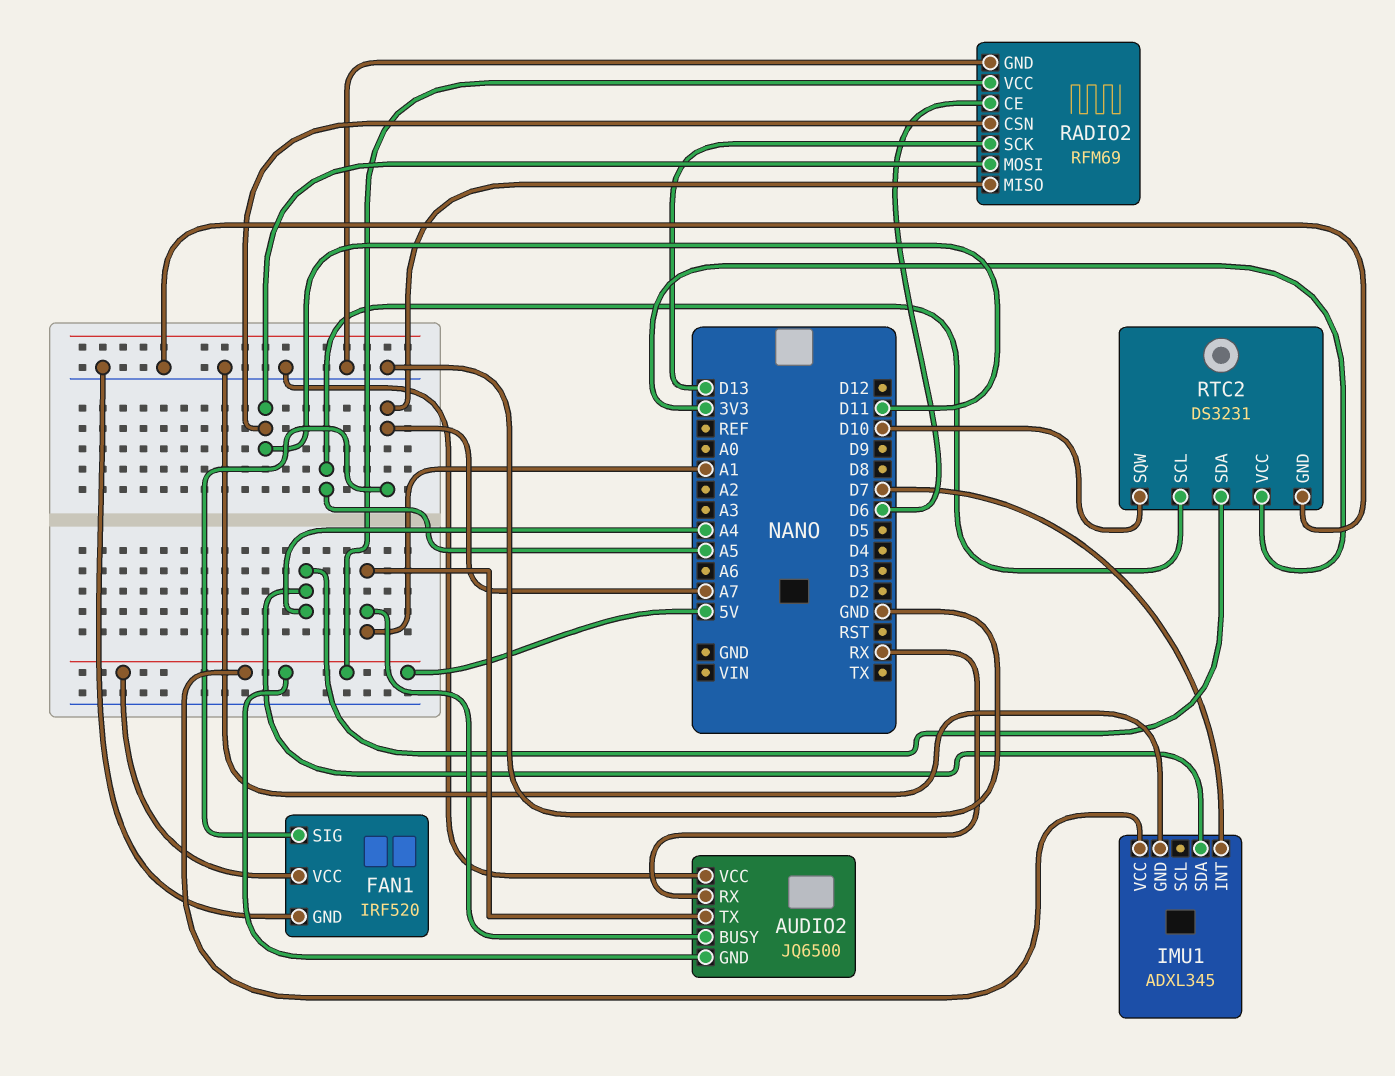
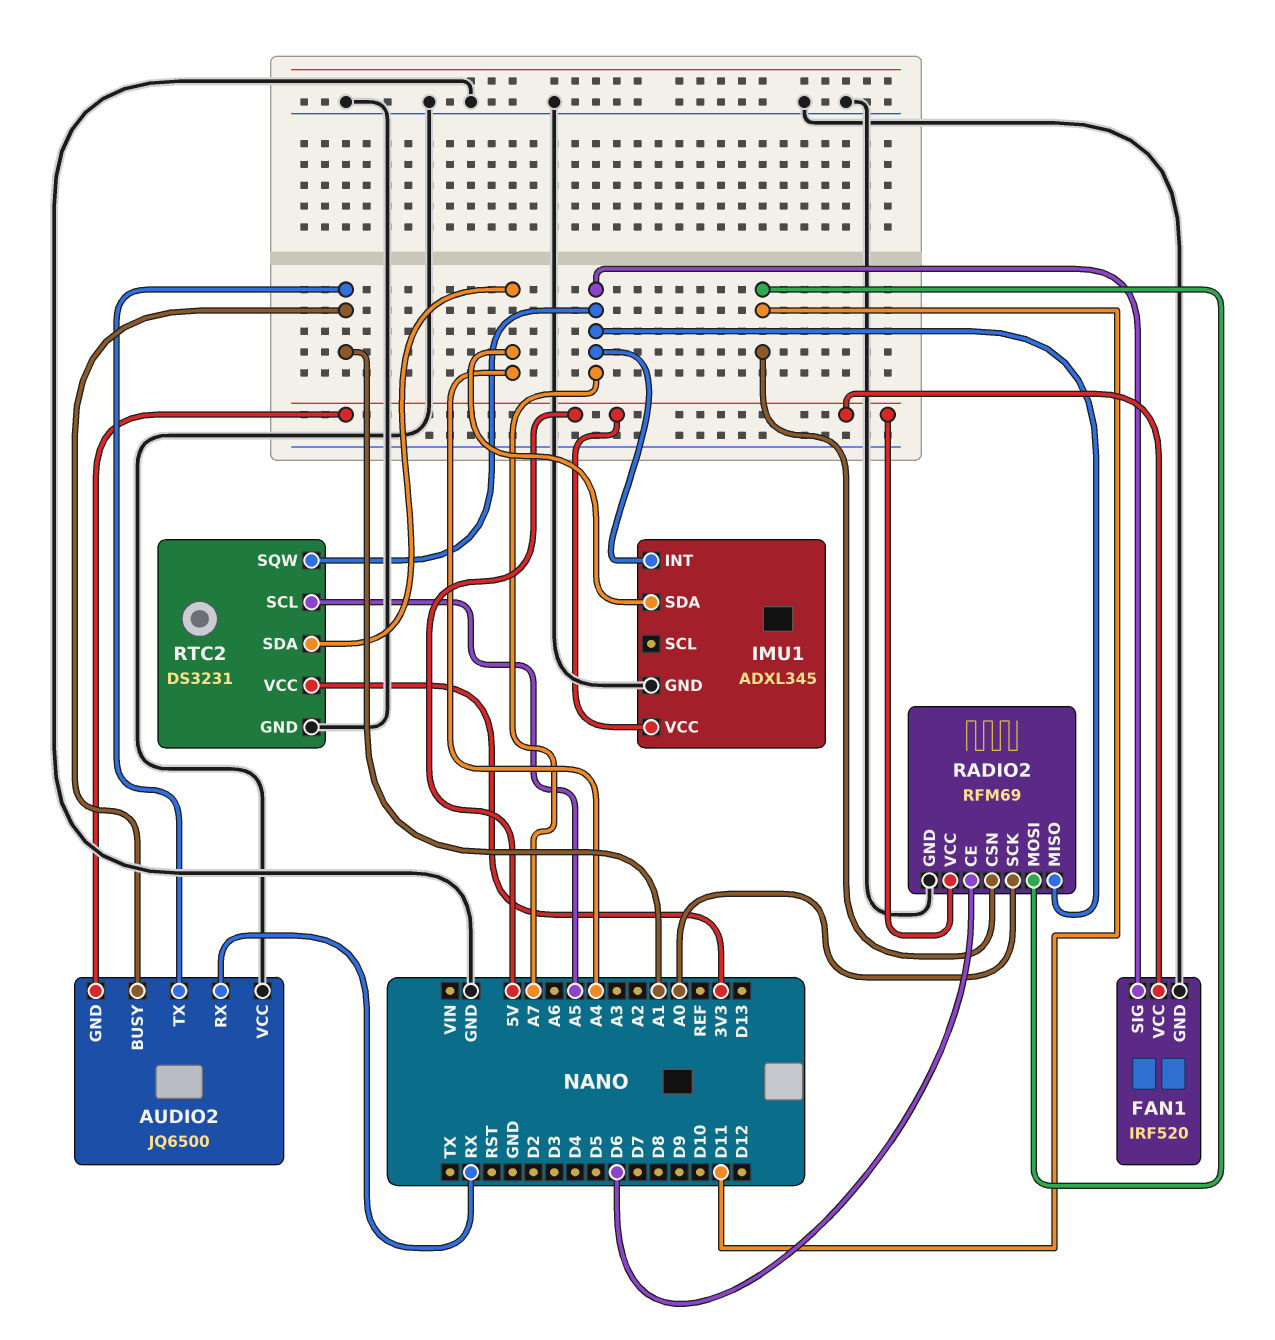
IMU1 pin INT: D7 -> A7
RADIO2 pin SCK: D13 -> A0
RTC2 pin SQW: D10 -> A7

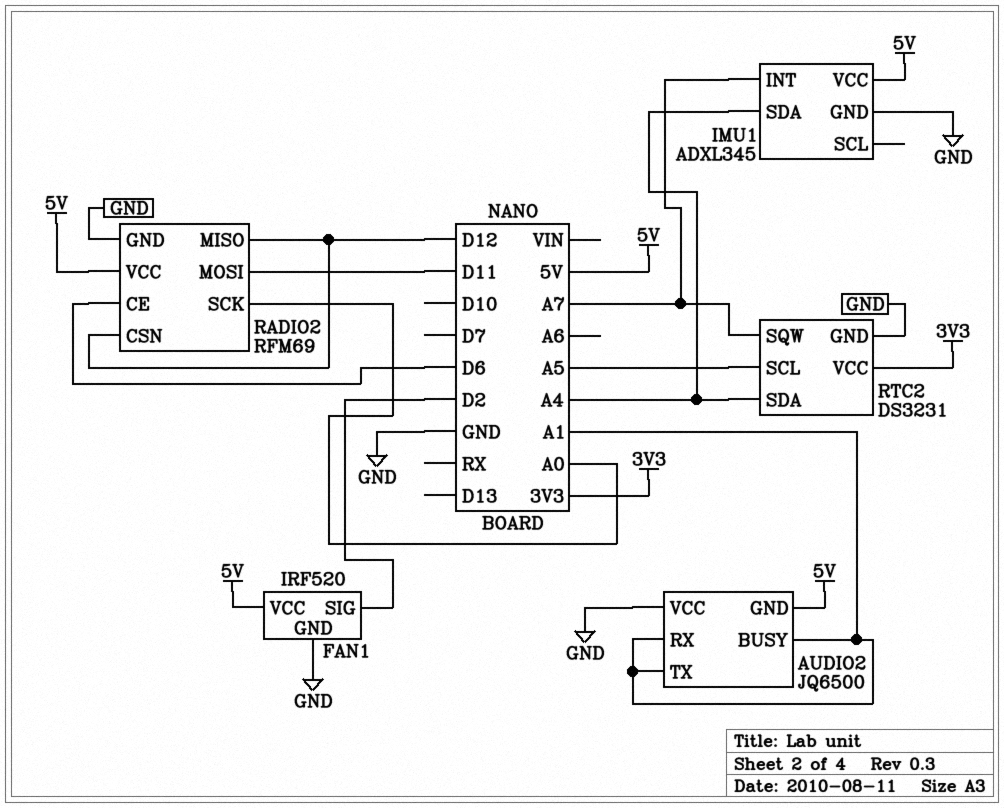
AUDIO2 pin RX: RX -> A1
FAN1 pin SIG: A7 -> D2
RADIO2 pin CSN: D11 -> D12
RADIO2 pin MISO: A7 -> D12

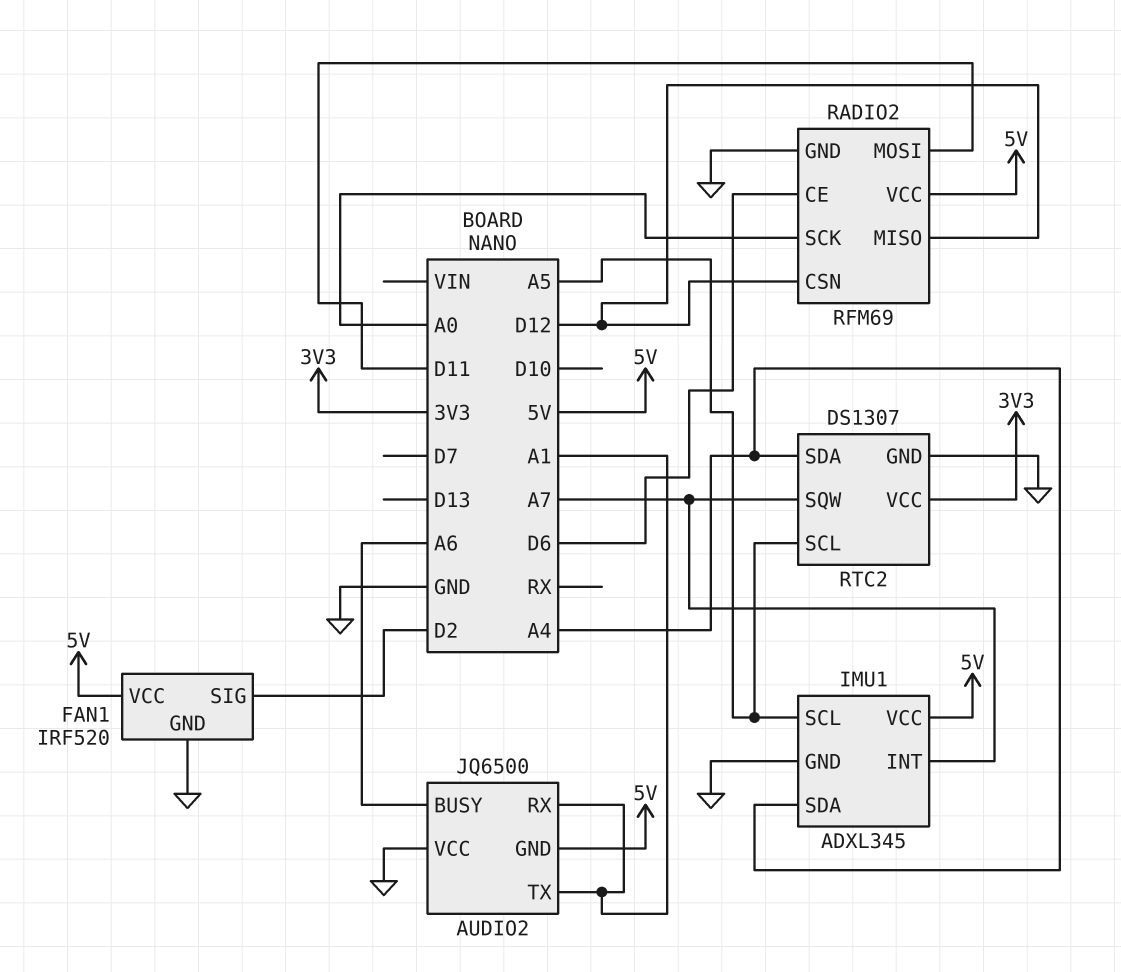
AUDIO2 pin BUSY: A1 -> A6
IMU1 pin SCL: none -> A5
RTC2: DS3231 -> DS1307

